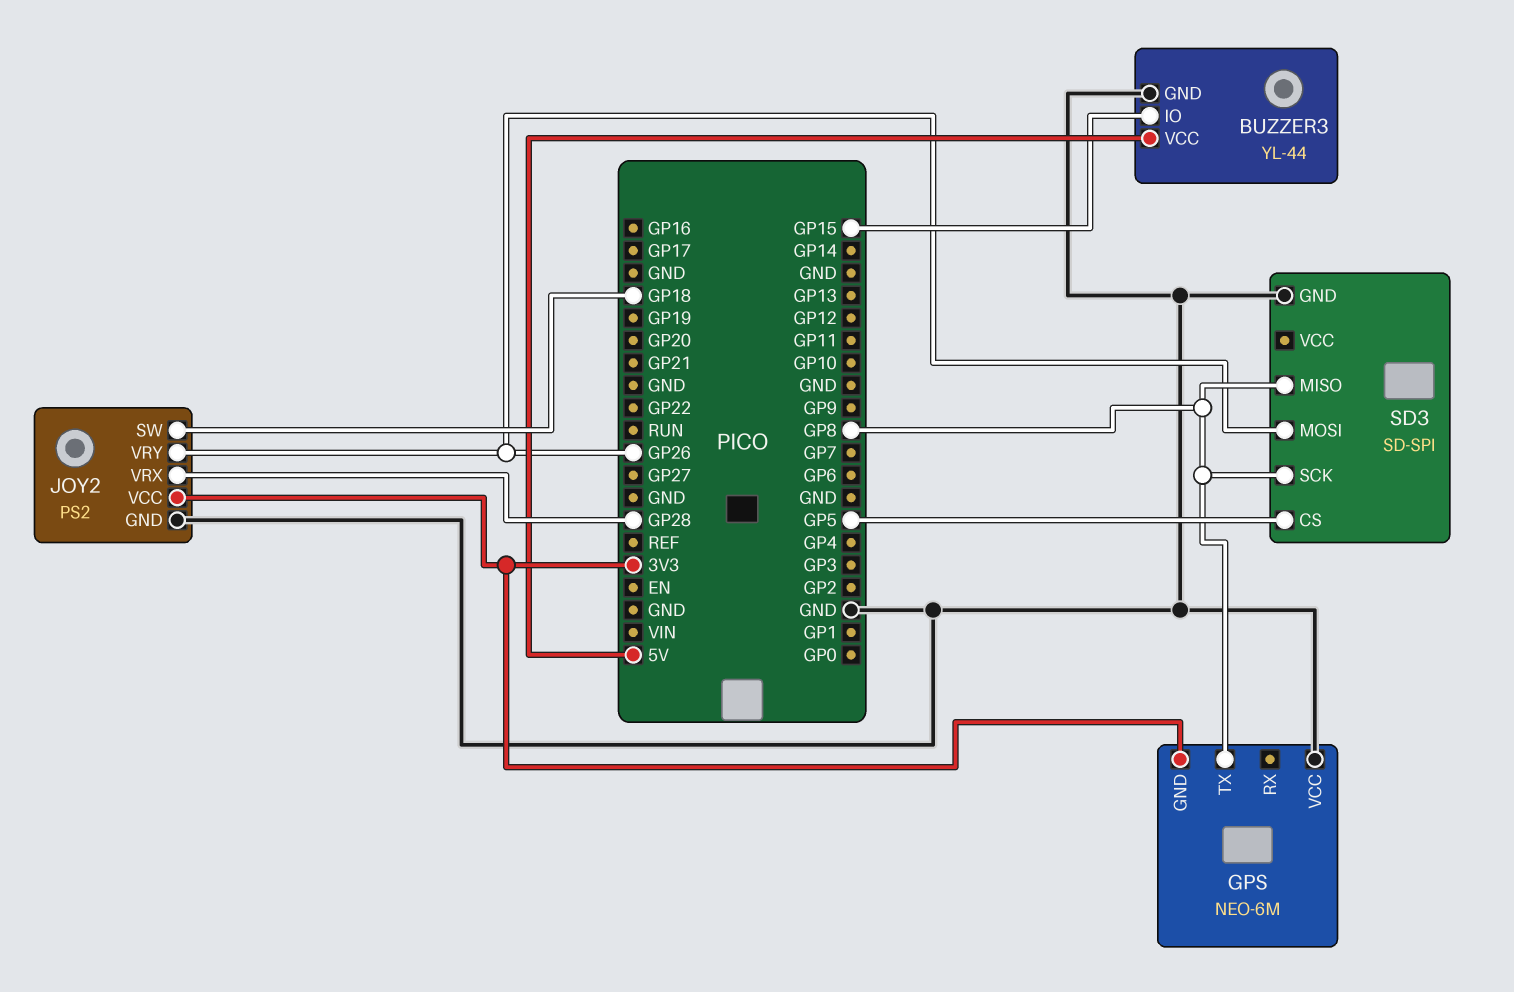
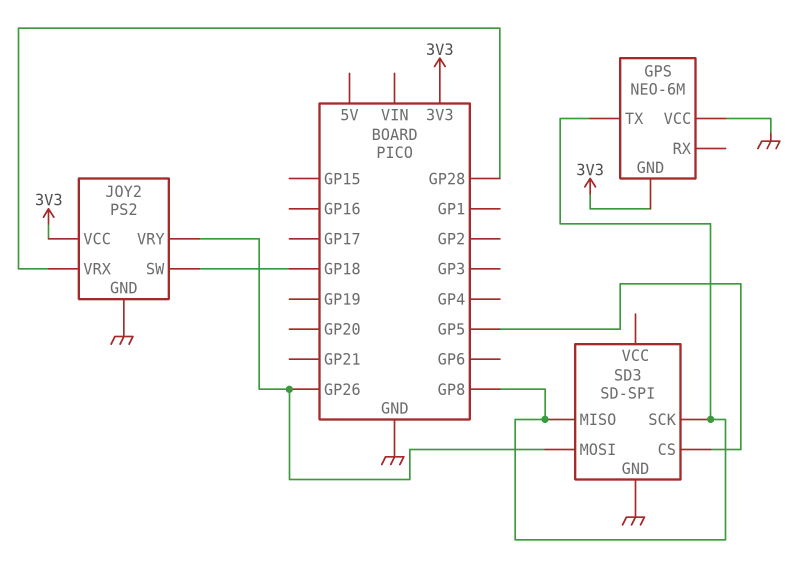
BUZZER3: YL-44 -> none
BUZZER3 pin GND: GND -> none
BUZZER3 pin IO: GP15 -> none
BUZZER3 pin VCC: 5V -> none

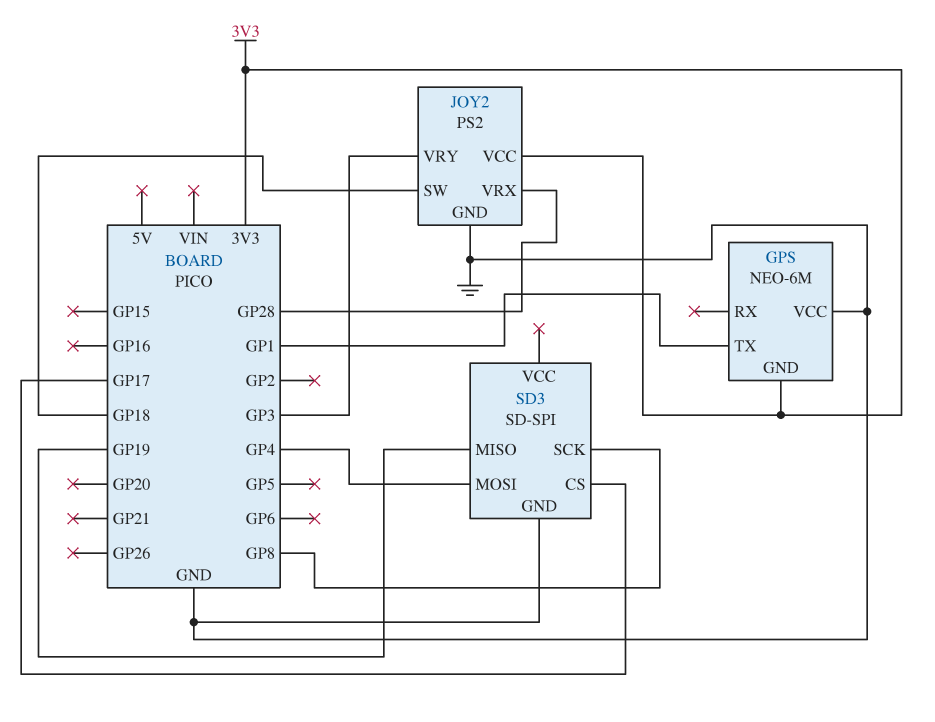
GPS pin TX: GP8 -> GP1
JOY2 pin VRY: GP26 -> GP3
SD3 pin CS: GP5 -> GP17
SD3 pin MISO: GP8 -> GP19
SD3 pin MOSI: GP26 -> GP4

